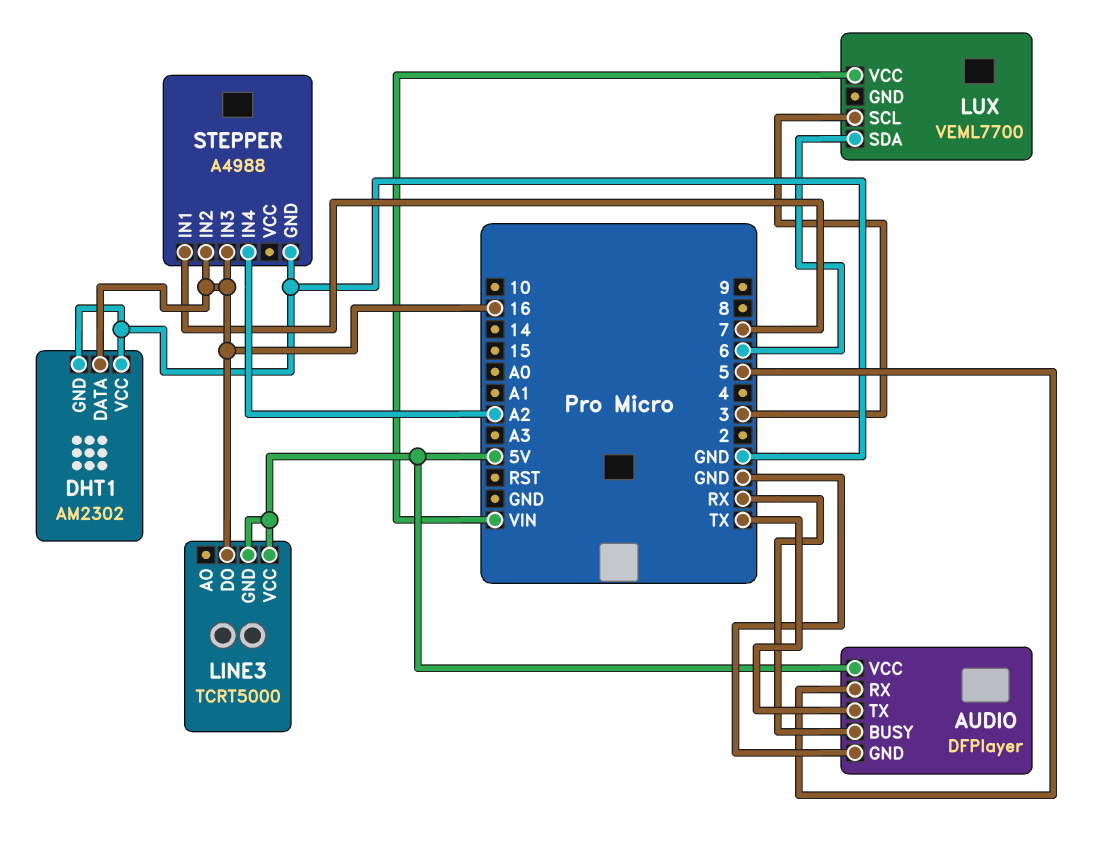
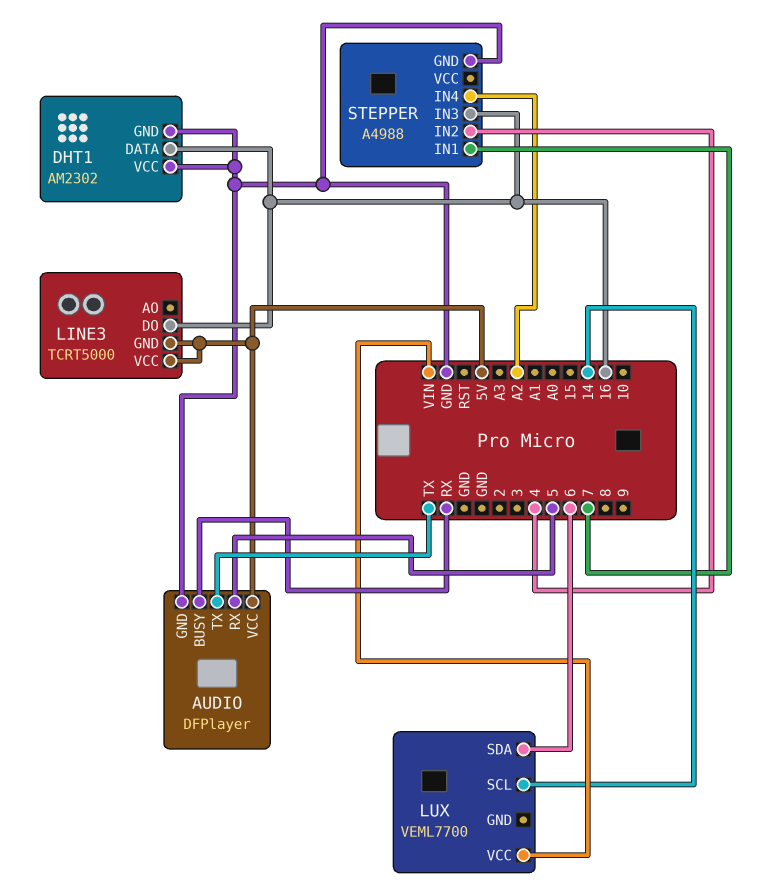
LUX pin SCL: 3 -> 14
STEPPER pin IN2: 16 -> 4

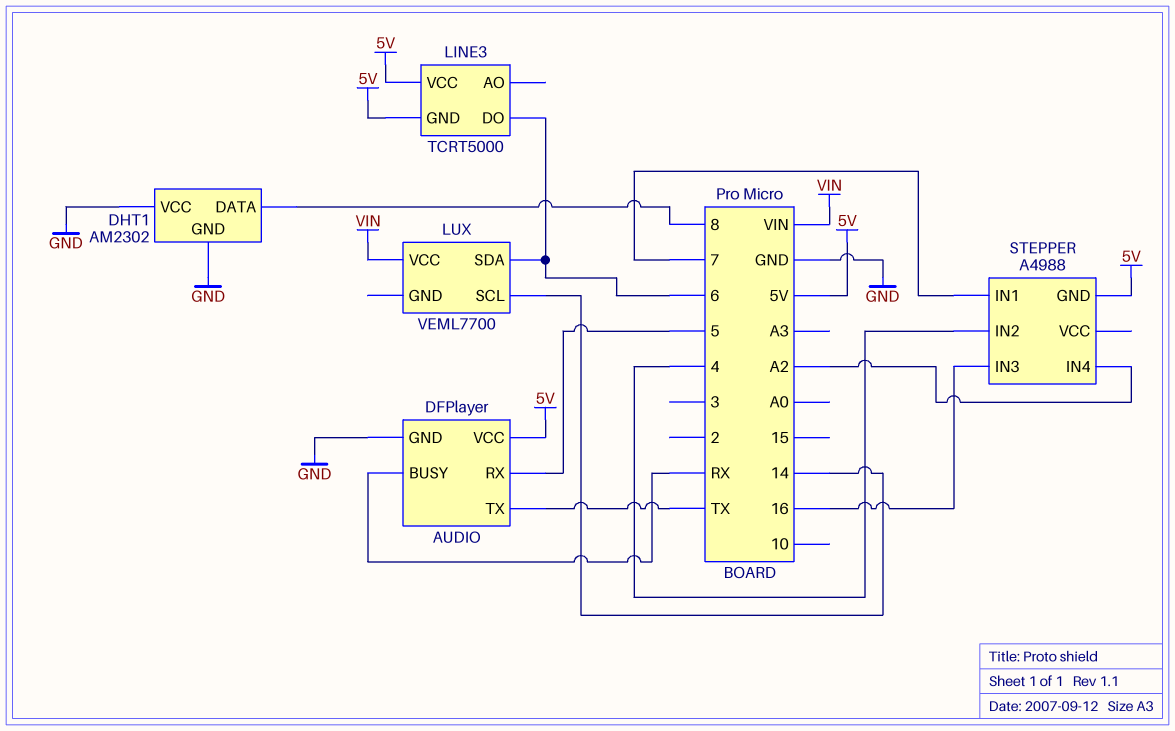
DHT1 pin DATA: 16 -> 8
LINE3 pin DO: 16 -> 6
STEPPER pin GND: GND -> 5V

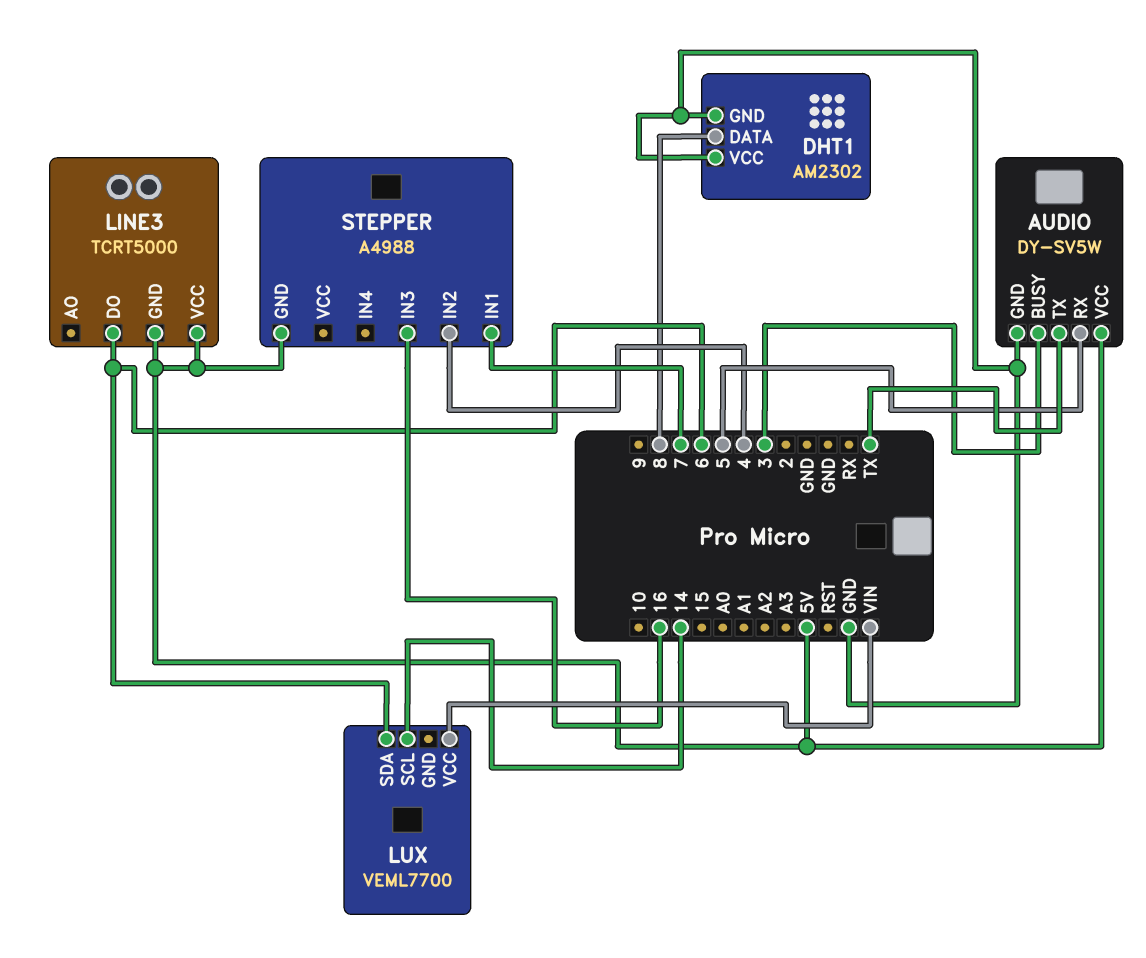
AUDIO: DFPlayer -> DY-SV5W
AUDIO pin BUSY: RX -> 3
STEPPER pin IN4: A2 -> none

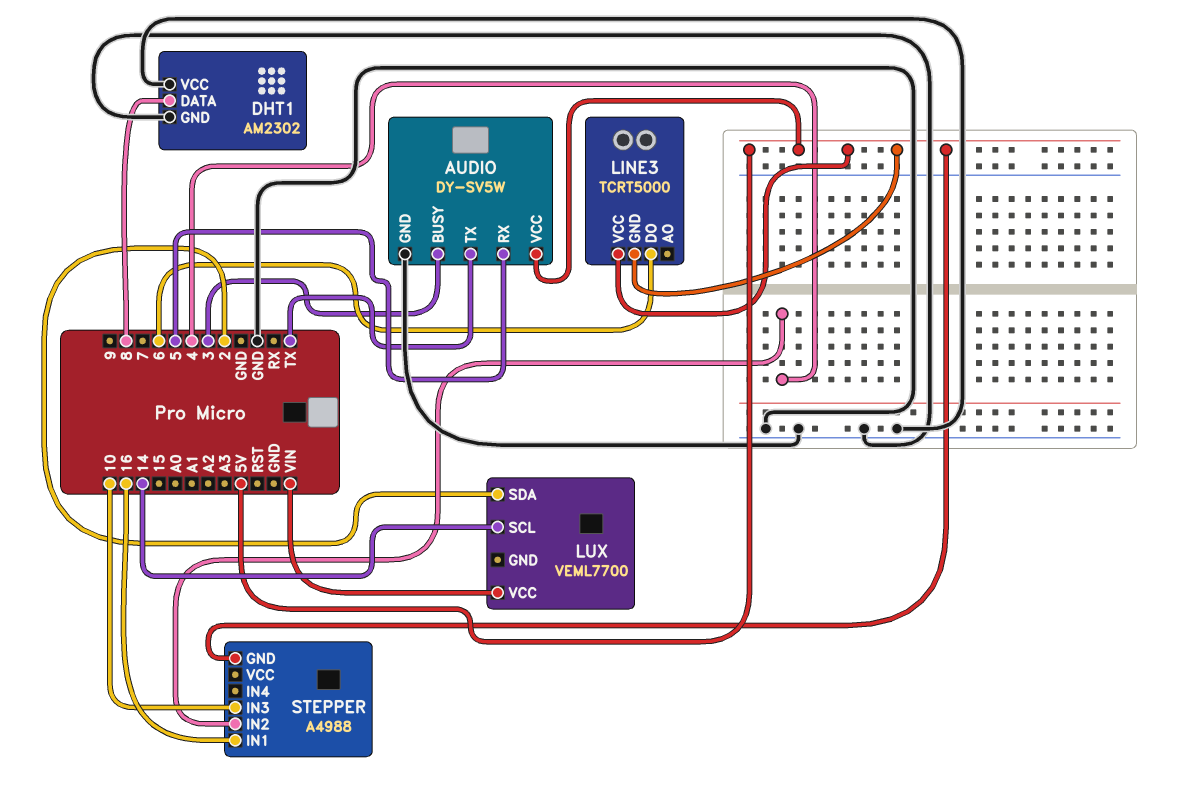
LUX pin SDA: 6 -> 2
STEPPER pin IN1: 7 -> 16
STEPPER pin IN3: 16 -> 10

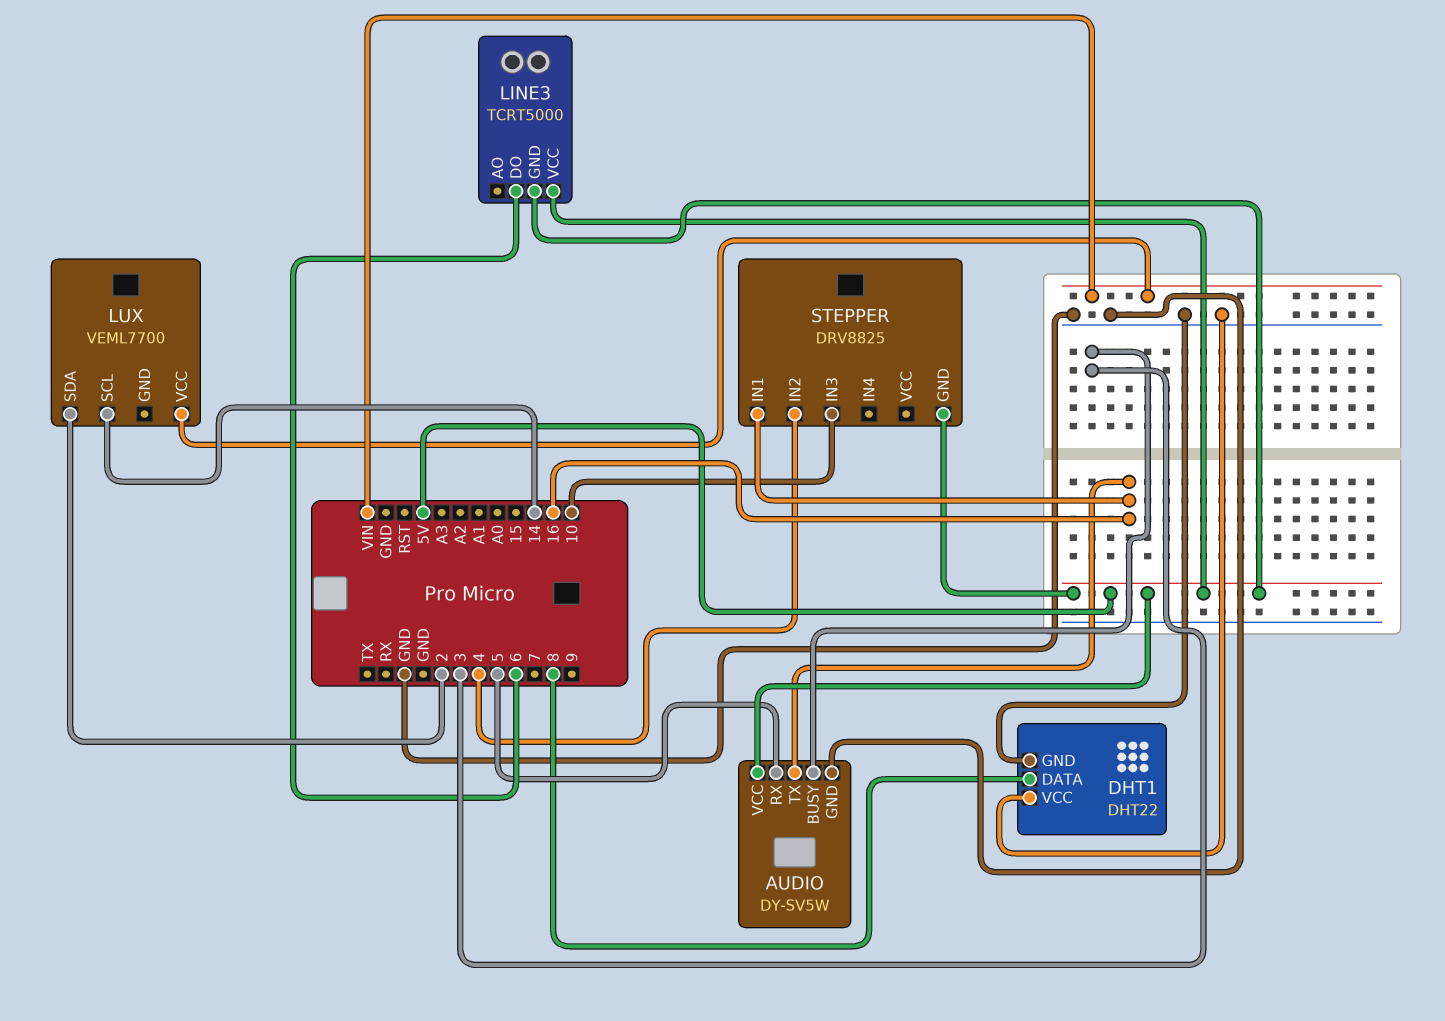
AUDIO pin TX: TX -> 16
DHT1: AM2302 -> DHT22
STEPPER: A4988 -> DRV8825

